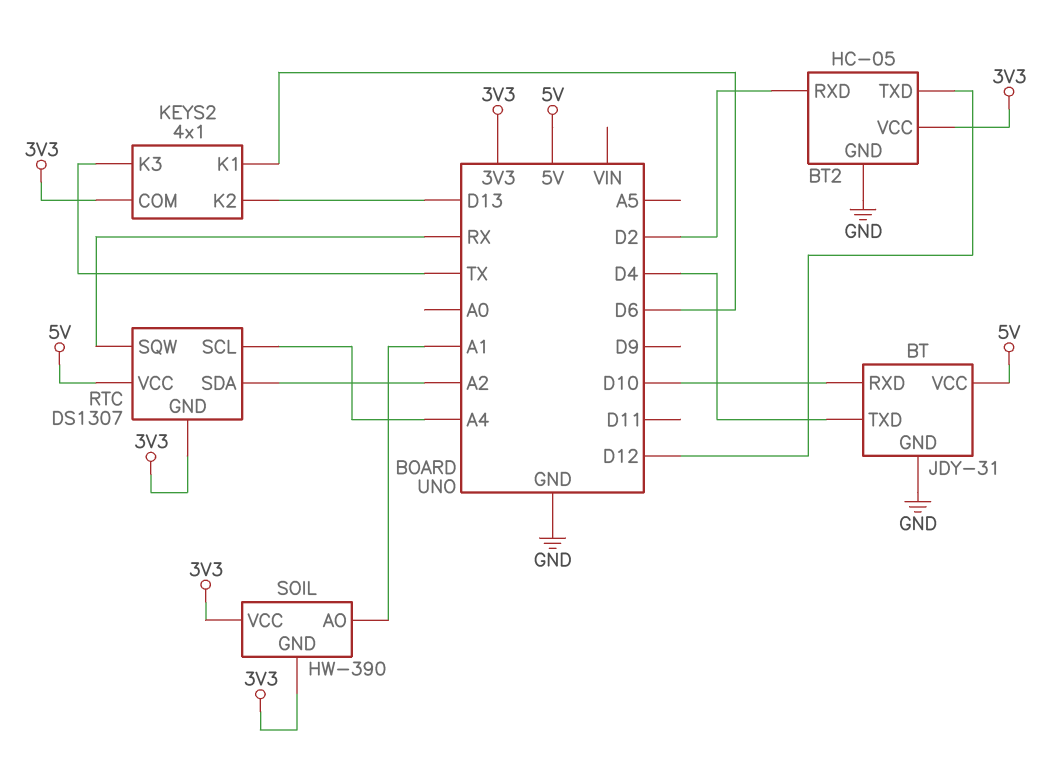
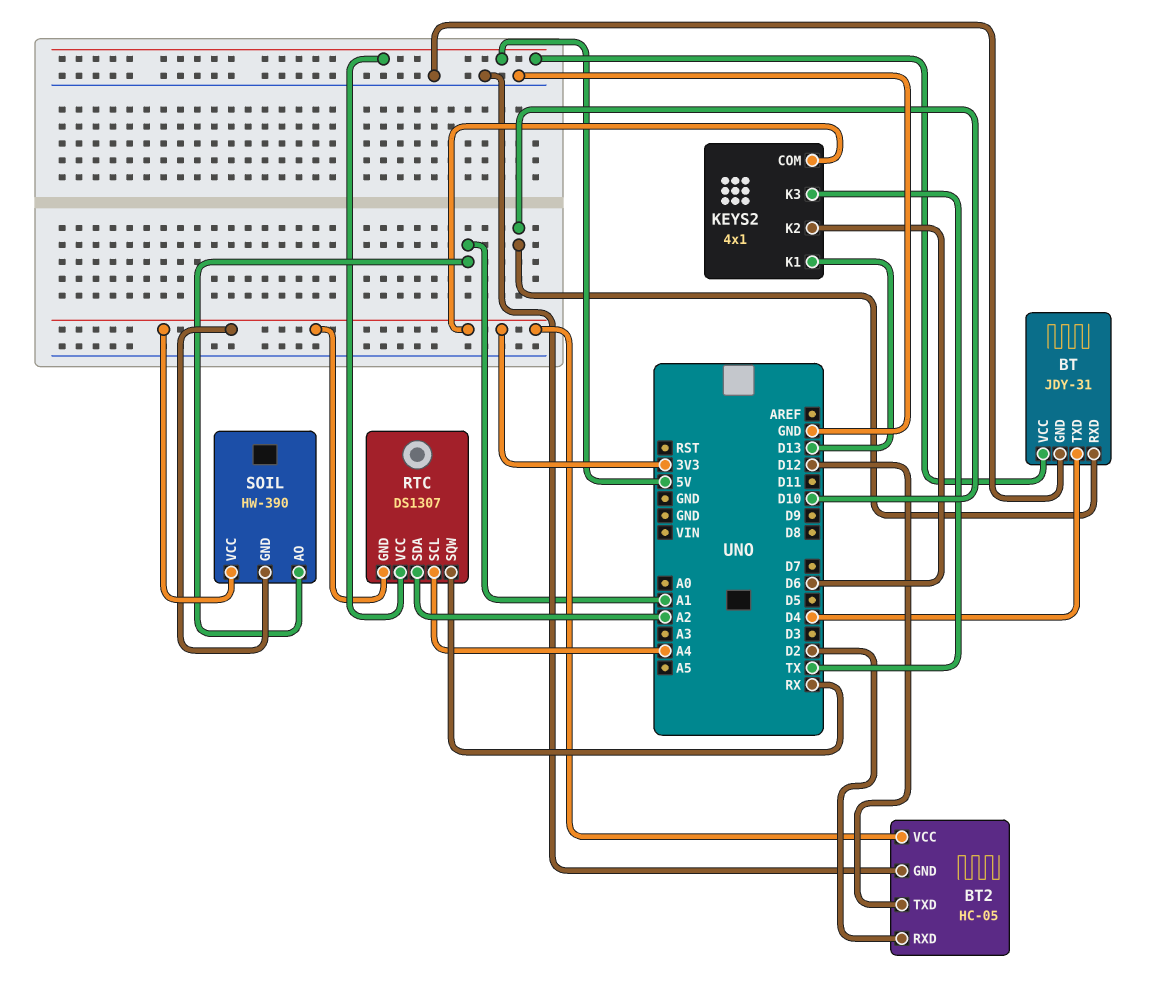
KEYS2 pin K1: D6 -> D13
KEYS2 pin K2: D13 -> D6

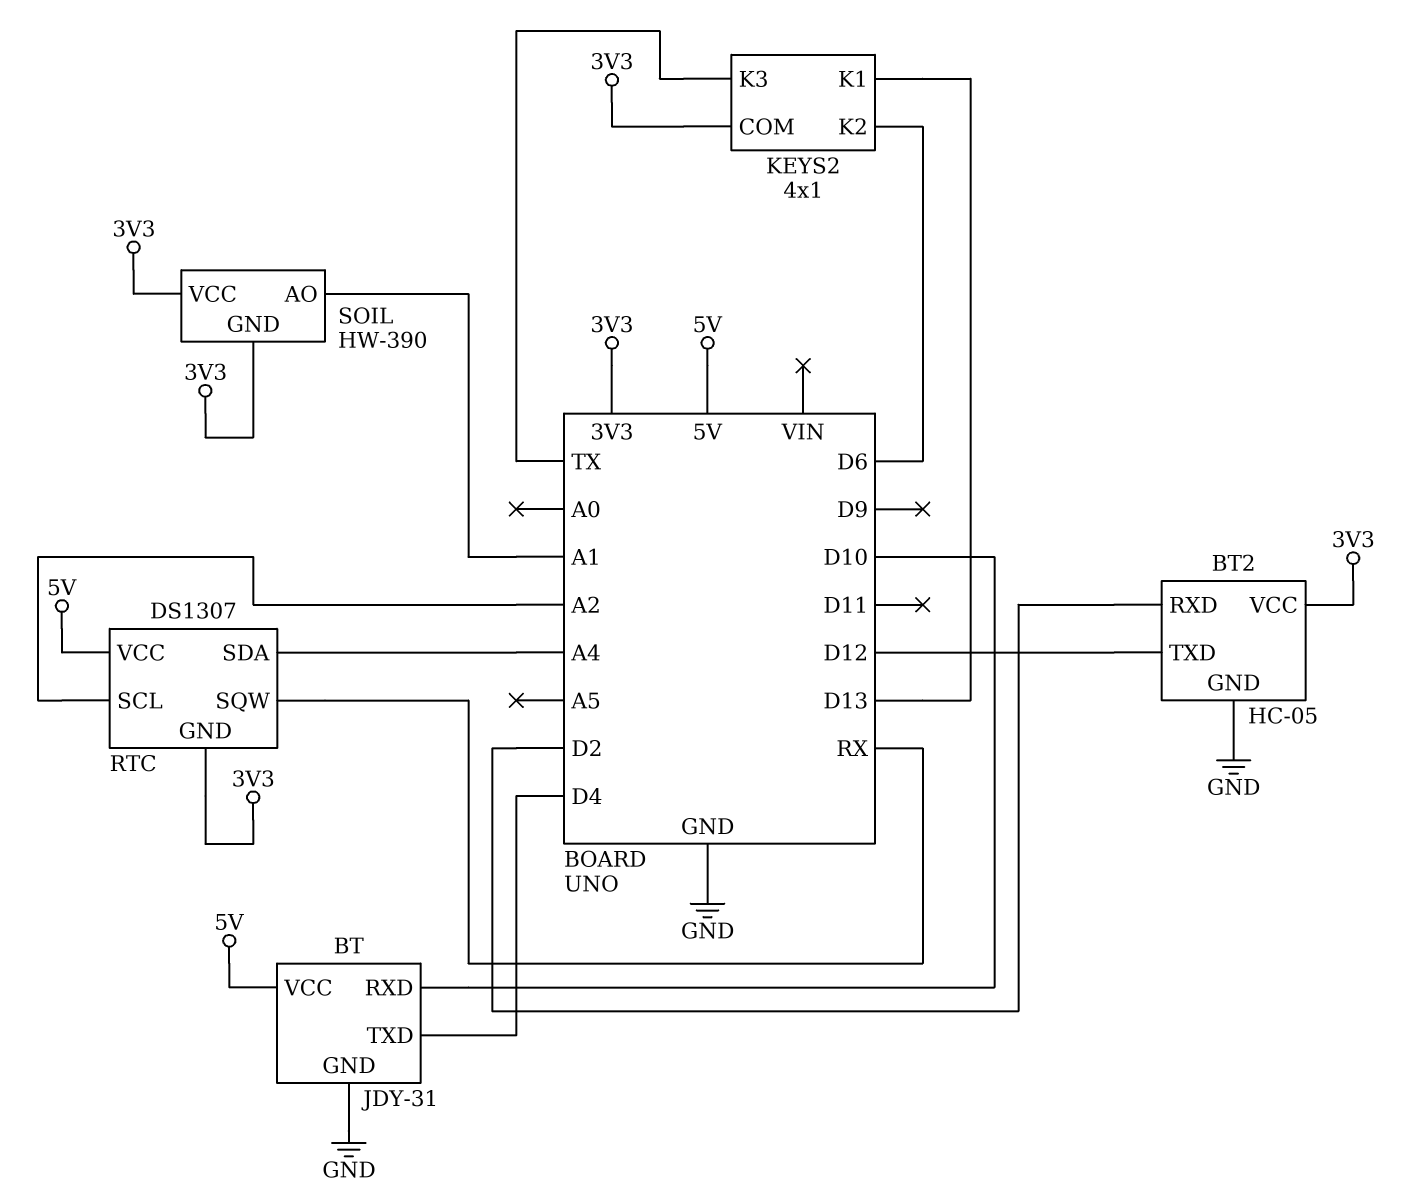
RTC pin SCL: A4 -> A2
RTC pin SDA: A2 -> A4

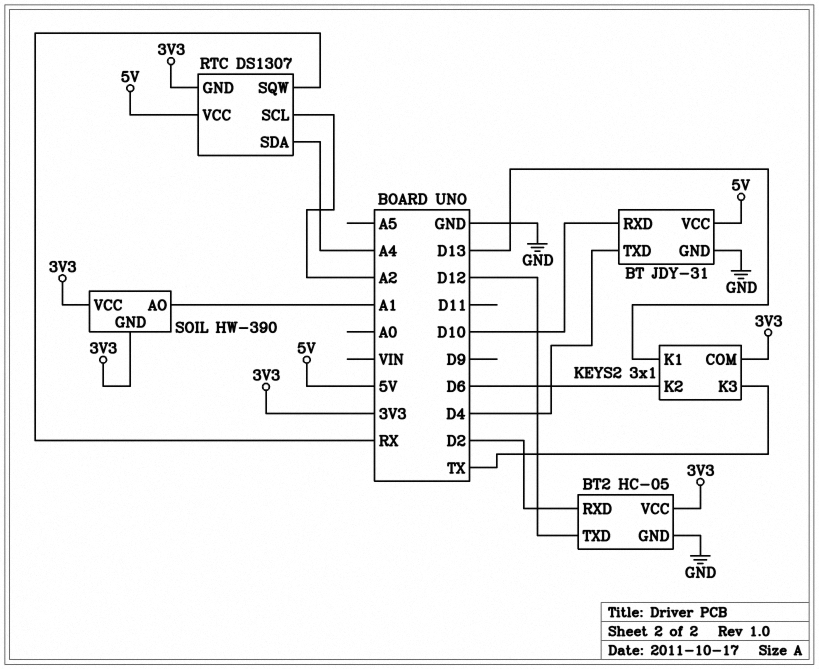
KEYS2: 4x1 -> 3x1

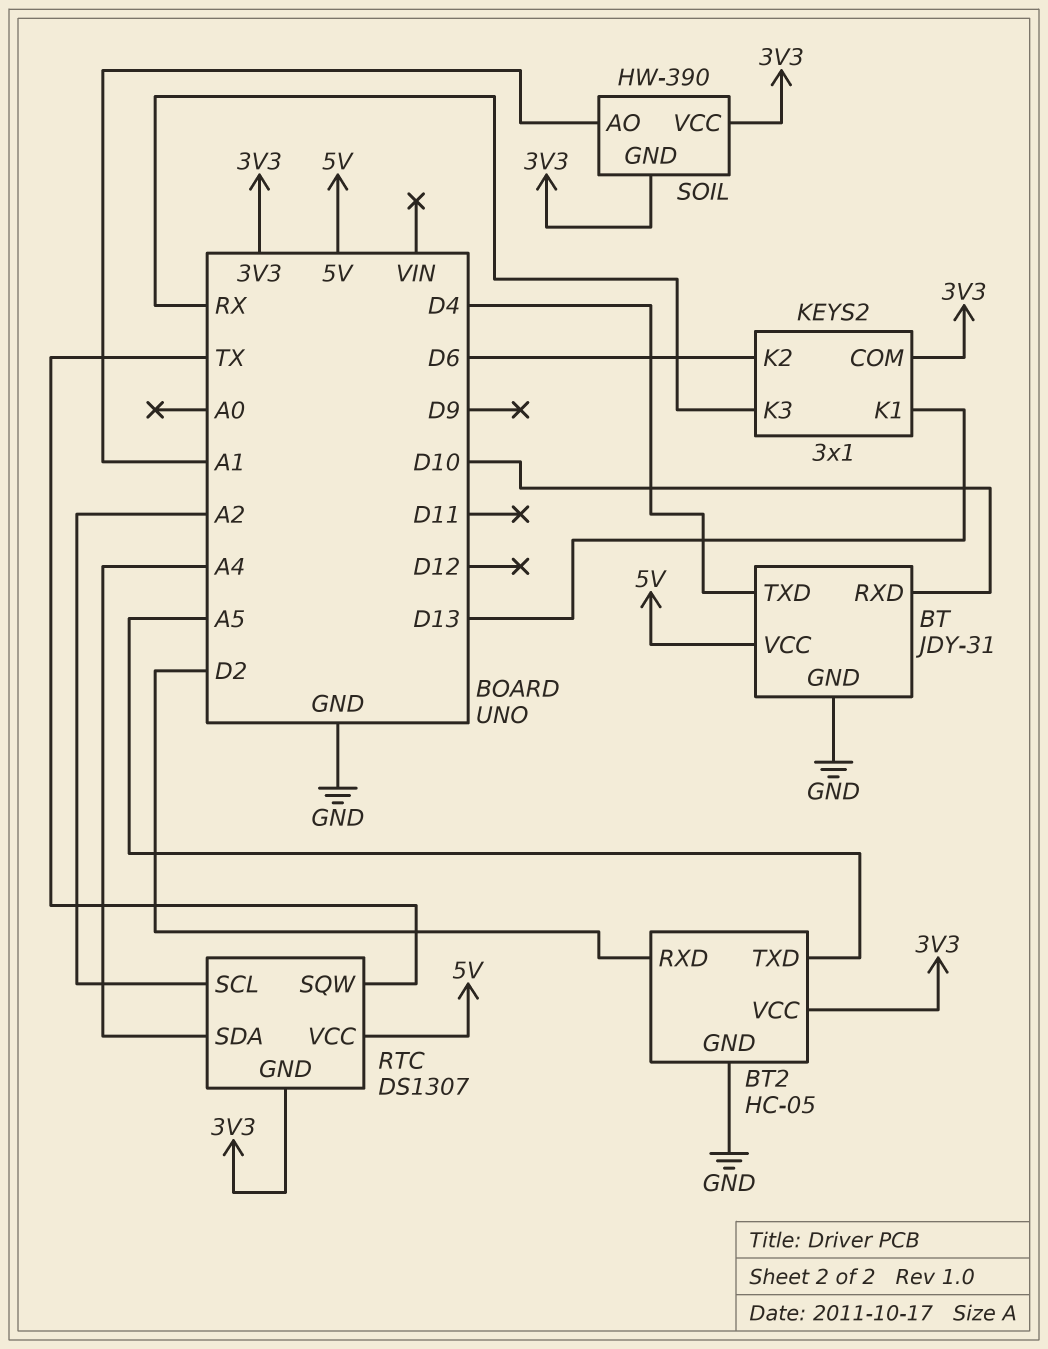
BT2 pin TXD: D12 -> A5
KEYS2 pin K3: TX -> RX
RTC pin SQW: RX -> TX

